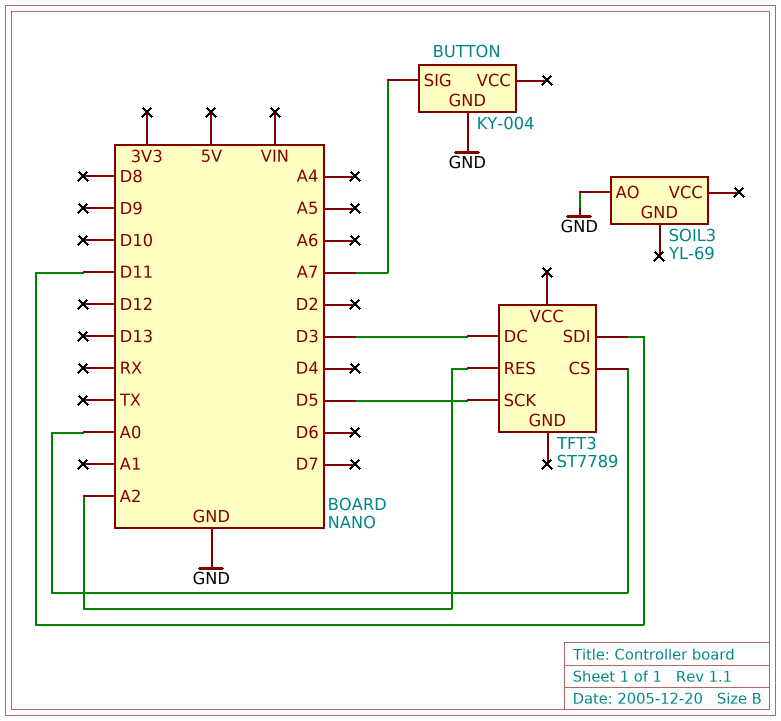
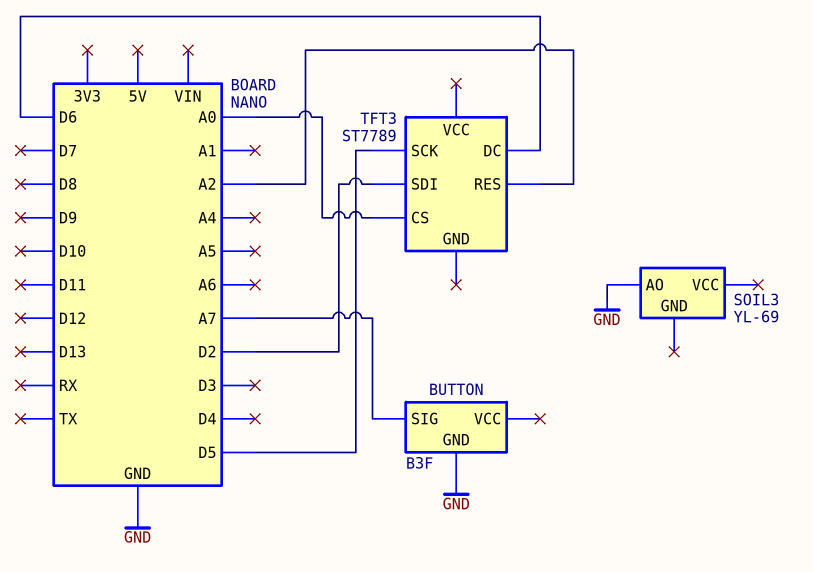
BUTTON: KY-004 -> B3F
TFT3 pin DC: D3 -> D6
TFT3 pin SDI: D11 -> D2

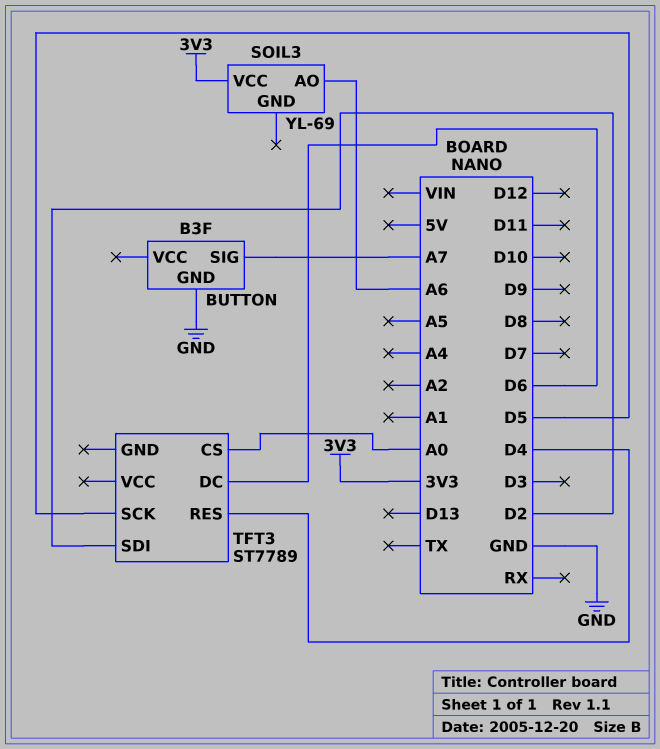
SOIL3 pin AO: GND -> A6
SOIL3 pin VCC: none -> 3V3
TFT3 pin RES: A2 -> D4

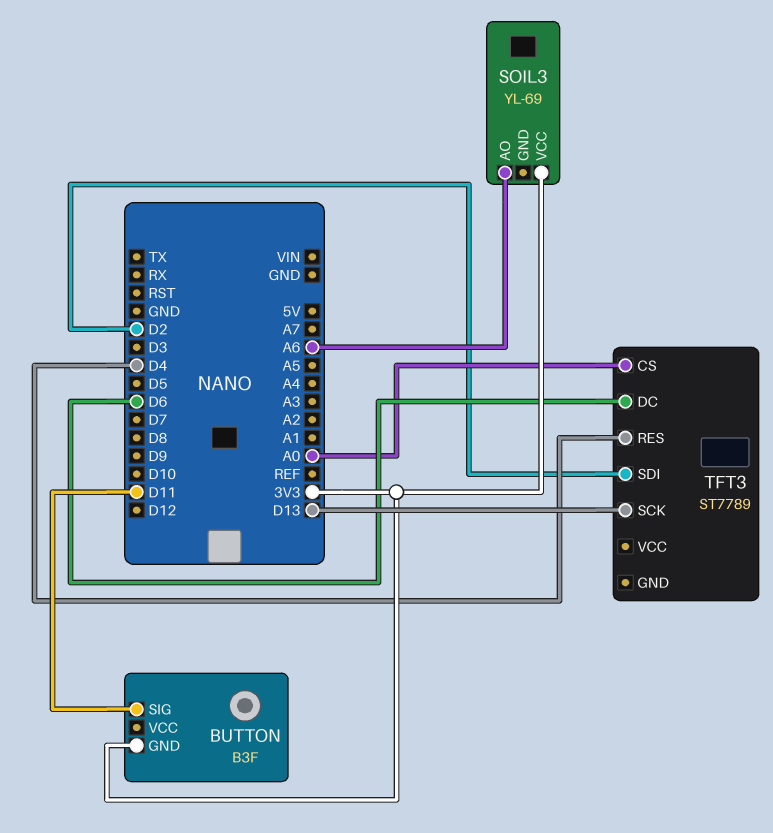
BUTTON pin GND: GND -> 3V3
BUTTON pin SIG: A7 -> D11
TFT3 pin SCK: D5 -> D13

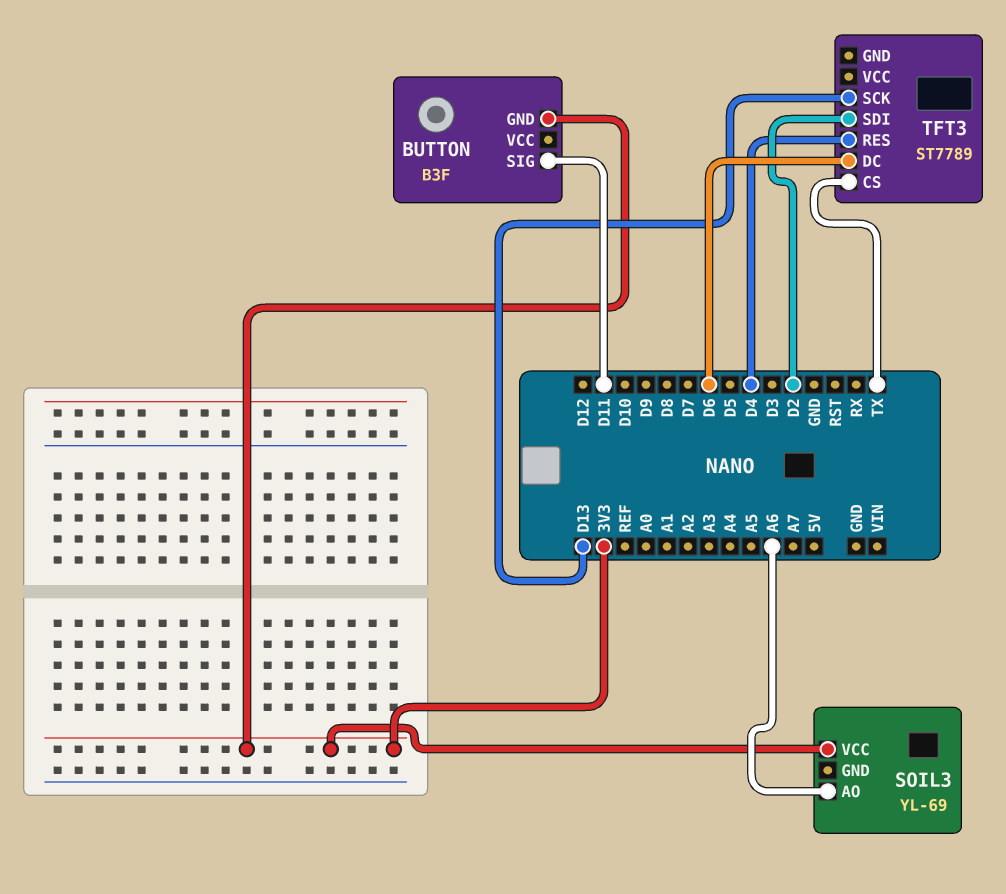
TFT3 pin CS: A0 -> TX

